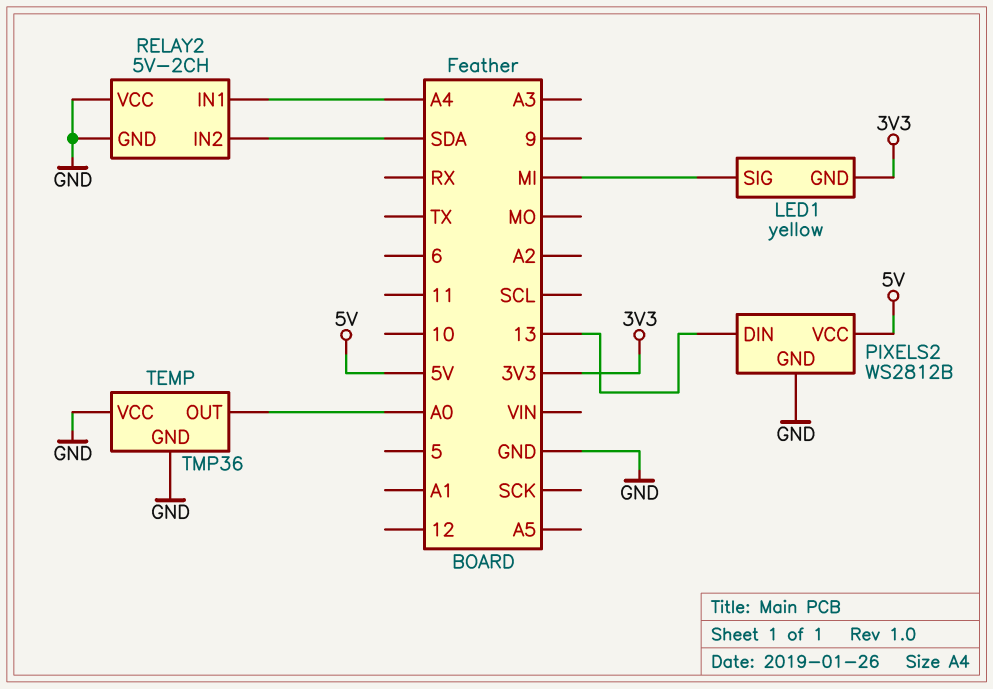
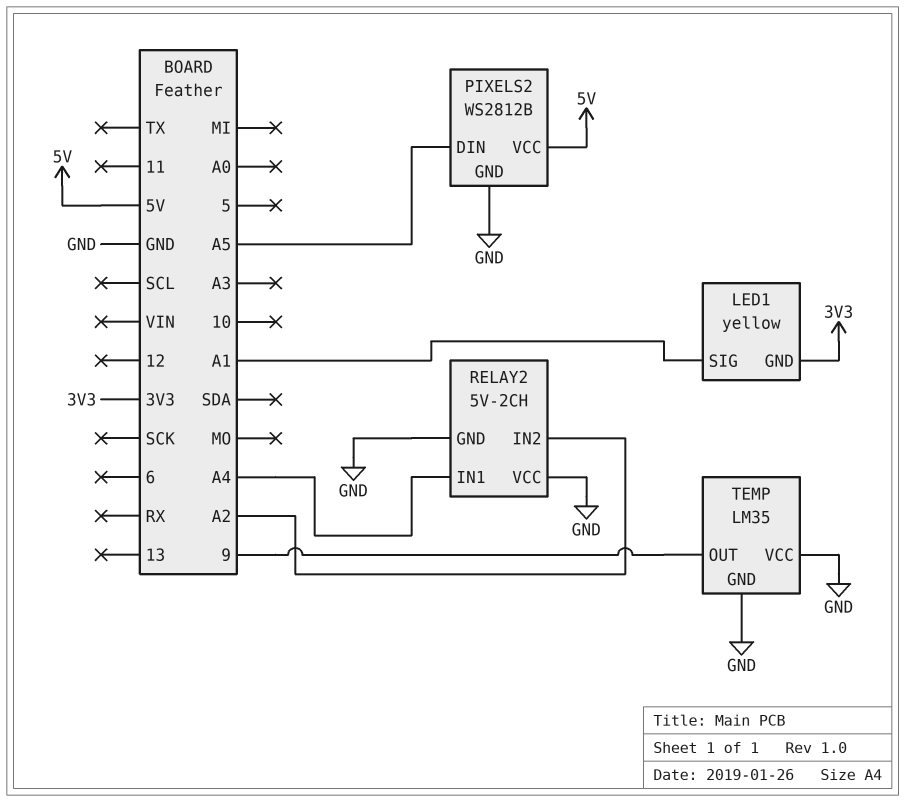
LED1 pin SIG: MI -> A1
PIXELS2 pin DIN: 13 -> A5
RELAY2 pin IN2: SDA -> A2
TEMP: TMP36 -> LM35
TEMP pin OUT: A0 -> 9

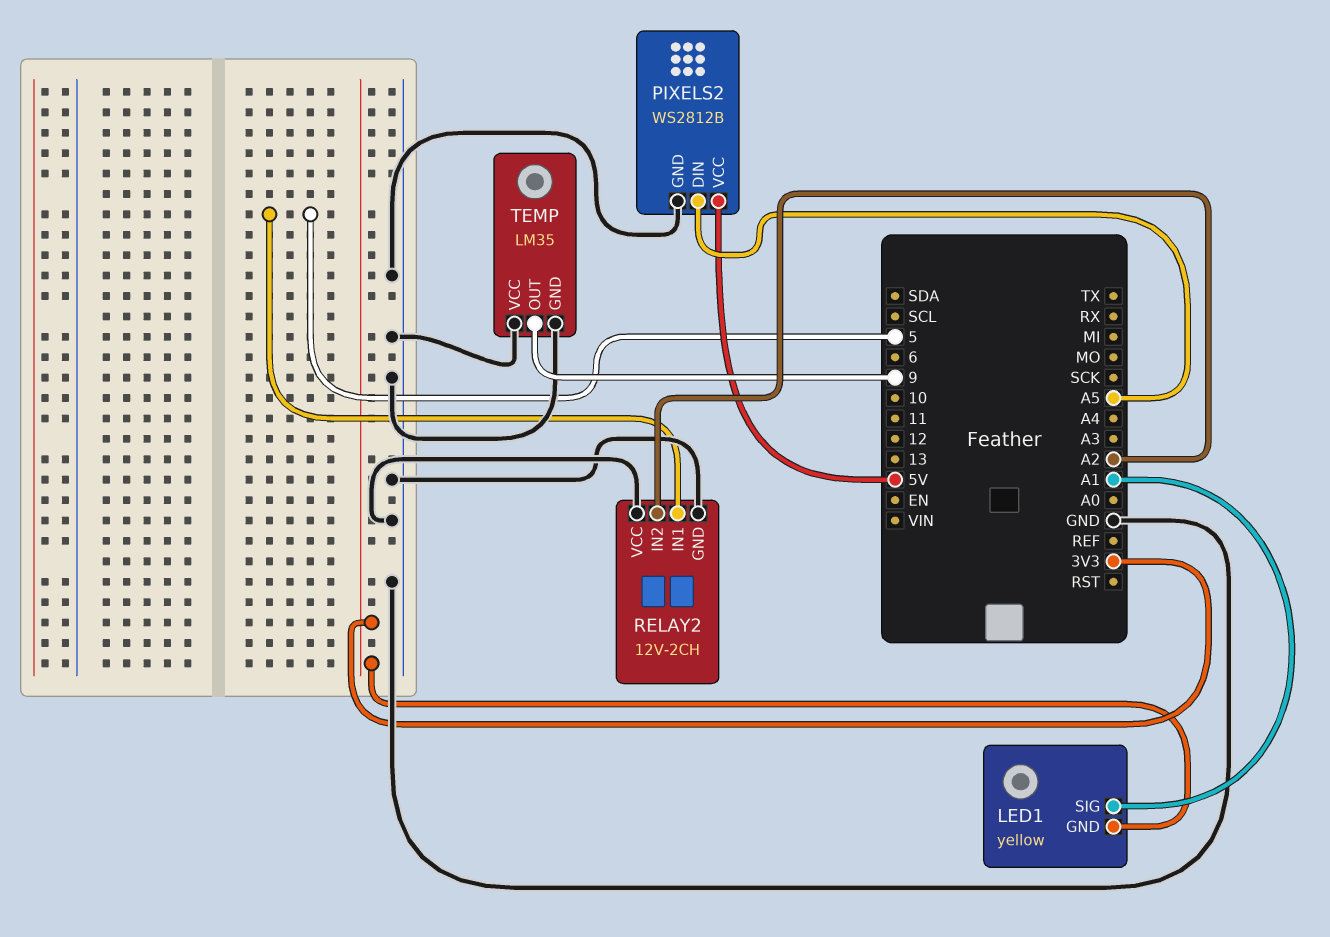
RELAY2: 5V-2CH -> 12V-2CH
RELAY2 pin IN1: A4 -> 5

